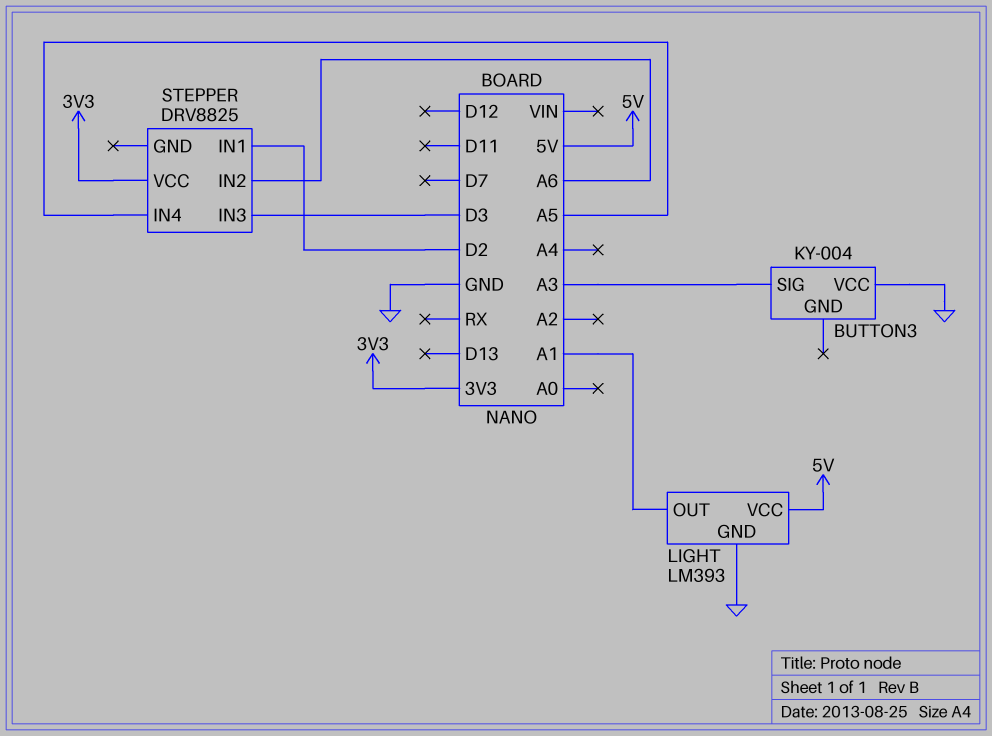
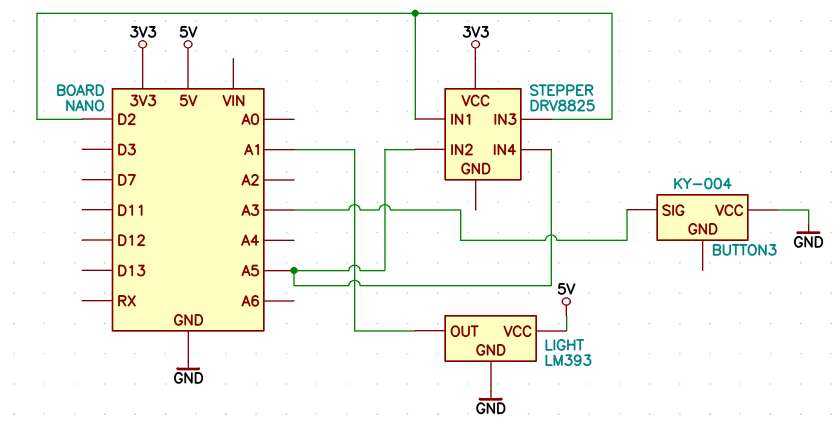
STEPPER pin IN2: A6 -> A5
STEPPER pin IN3: D3 -> D2

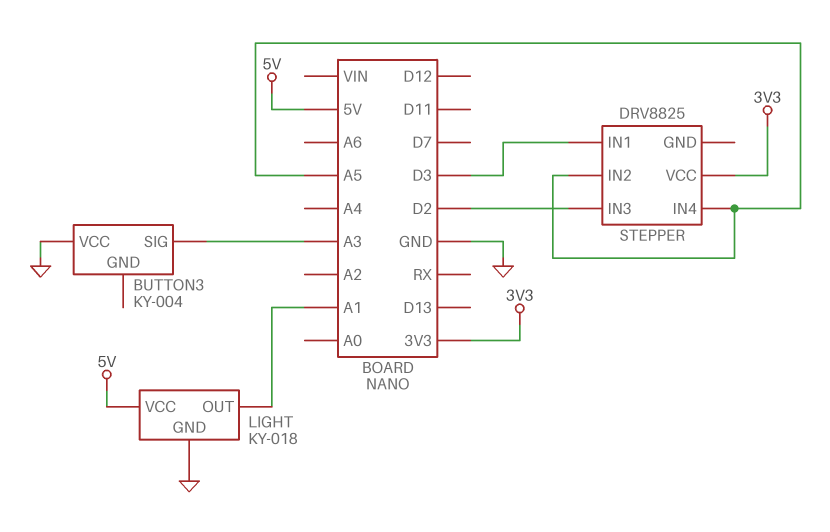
LIGHT: LM393 -> KY-018
STEPPER pin IN1: D2 -> D3

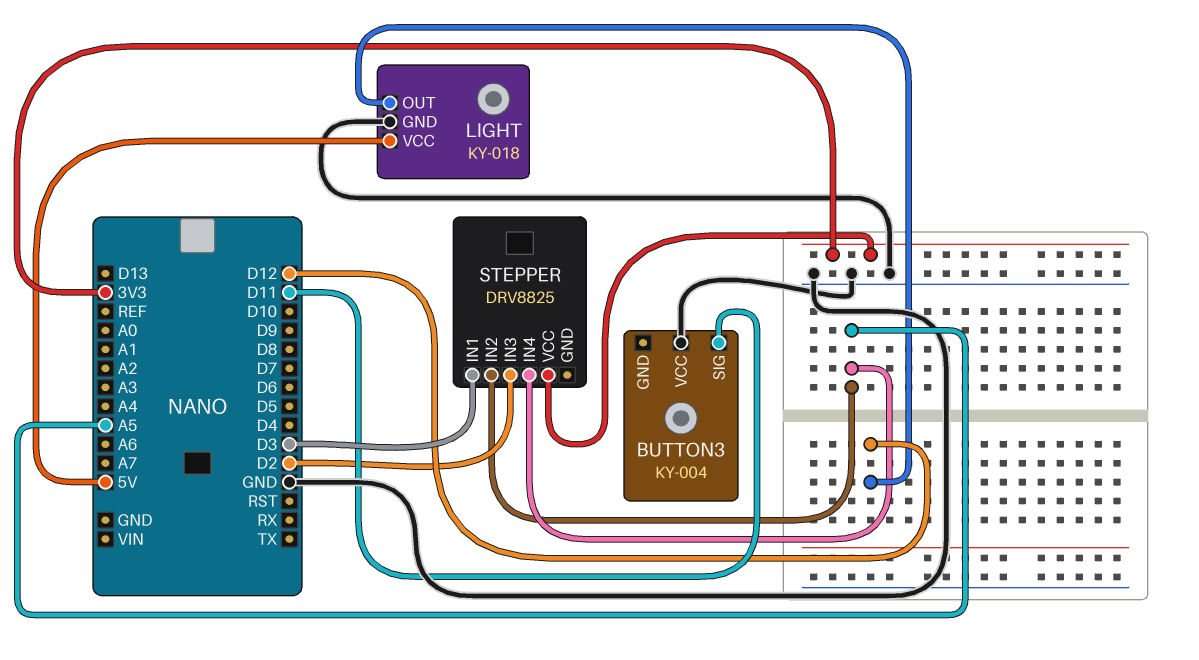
BUTTON3 pin SIG: A3 -> D11
LIGHT pin OUT: A1 -> D12

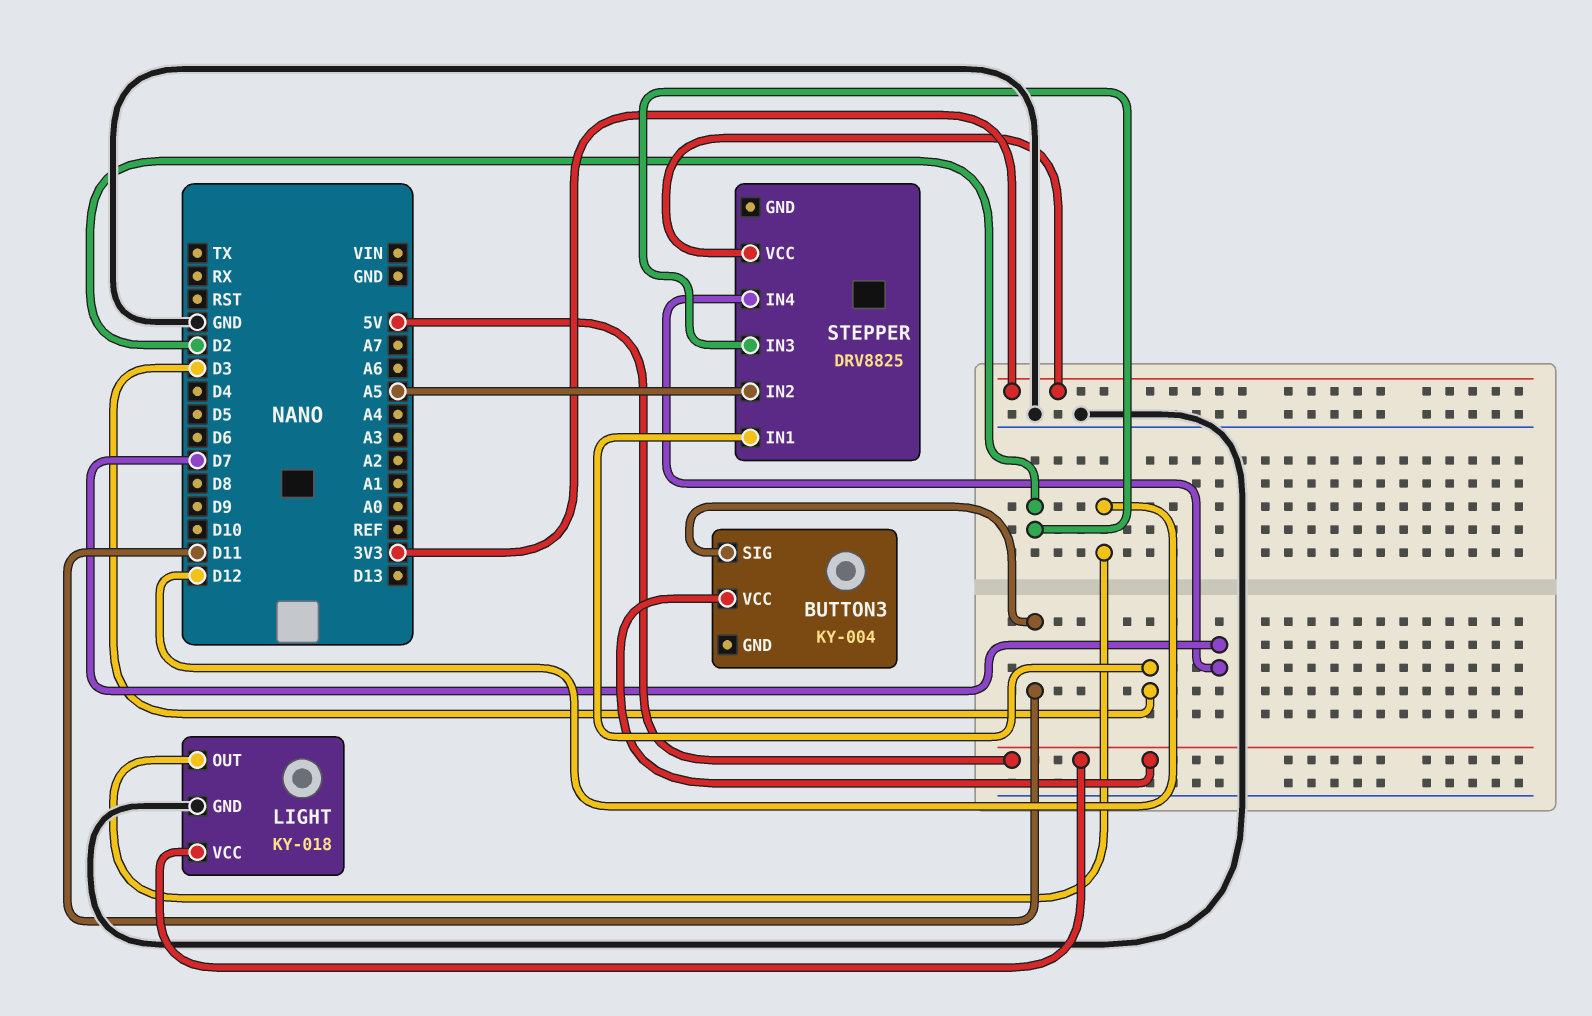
BUTTON3 pin VCC: GND -> 5V
STEPPER pin IN4: A5 -> D7

